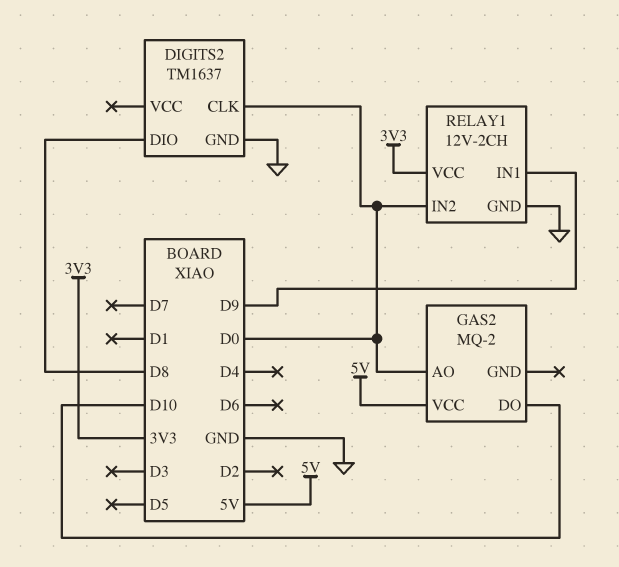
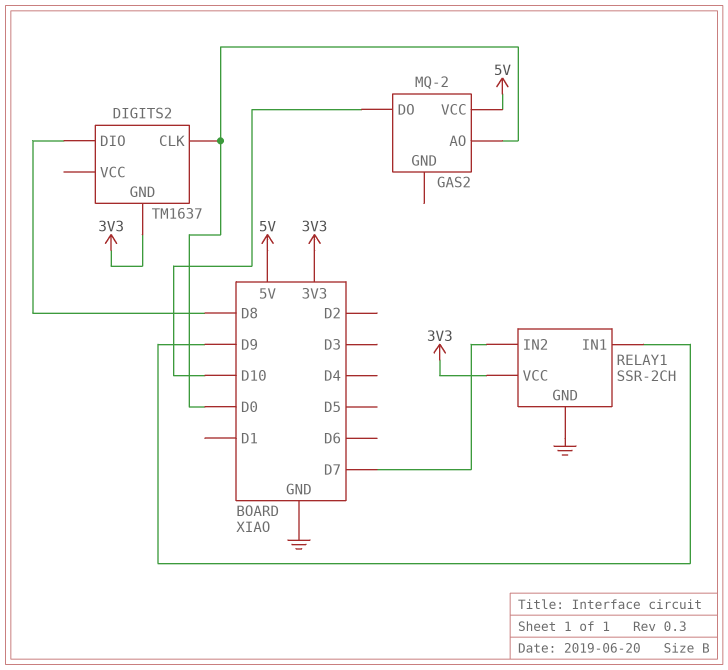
DIGITS2 pin GND: GND -> 3V3
RELAY1: 12V-2CH -> SSR-2CH
RELAY1 pin IN2: D0 -> D7

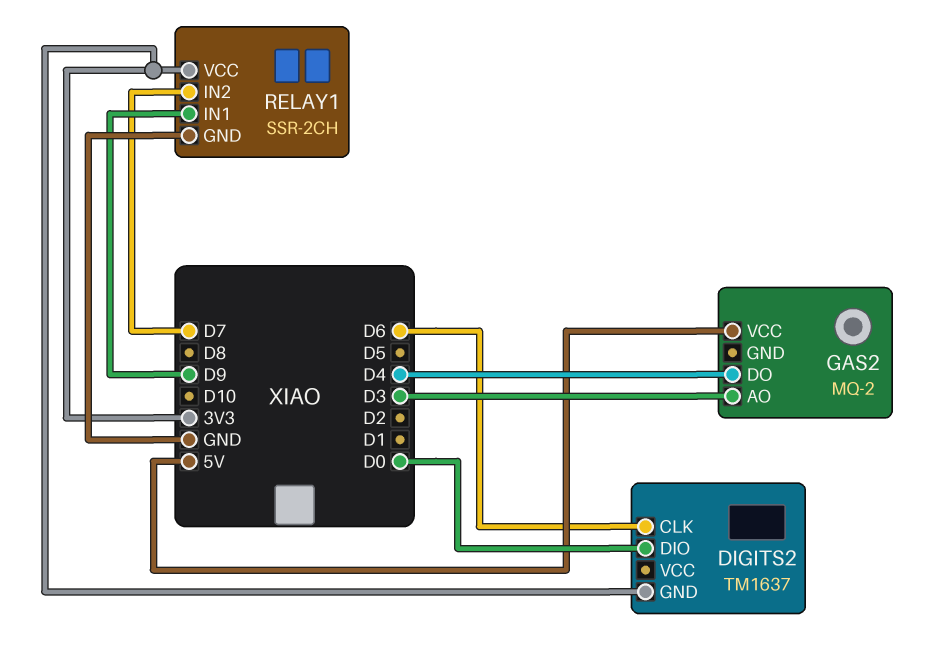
DIGITS2 pin CLK: D0 -> D6
DIGITS2 pin DIO: D8 -> D0
GAS2 pin AO: D0 -> D3
GAS2 pin DO: D10 -> D4

